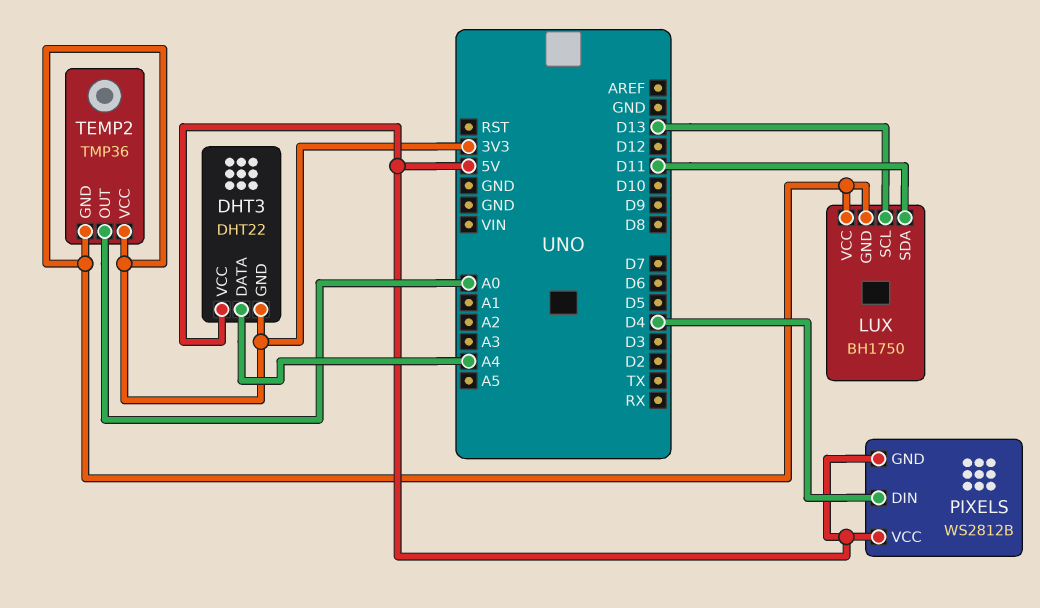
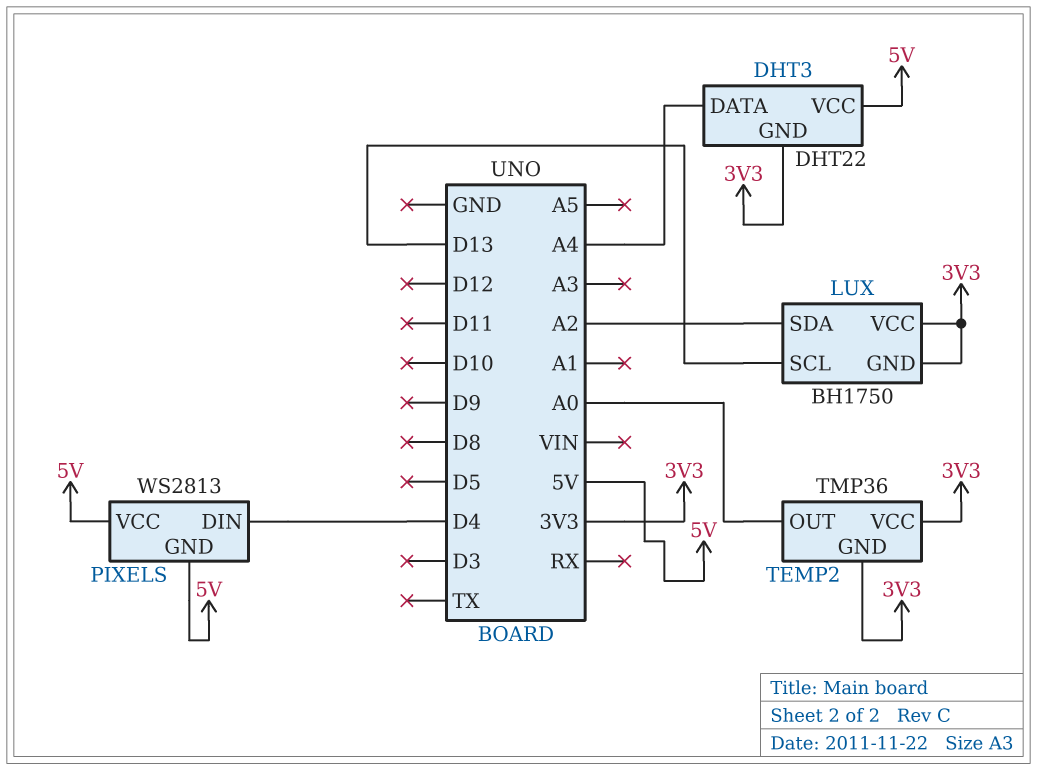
LUX pin SDA: D11 -> A2
PIXELS: WS2812B -> WS2813

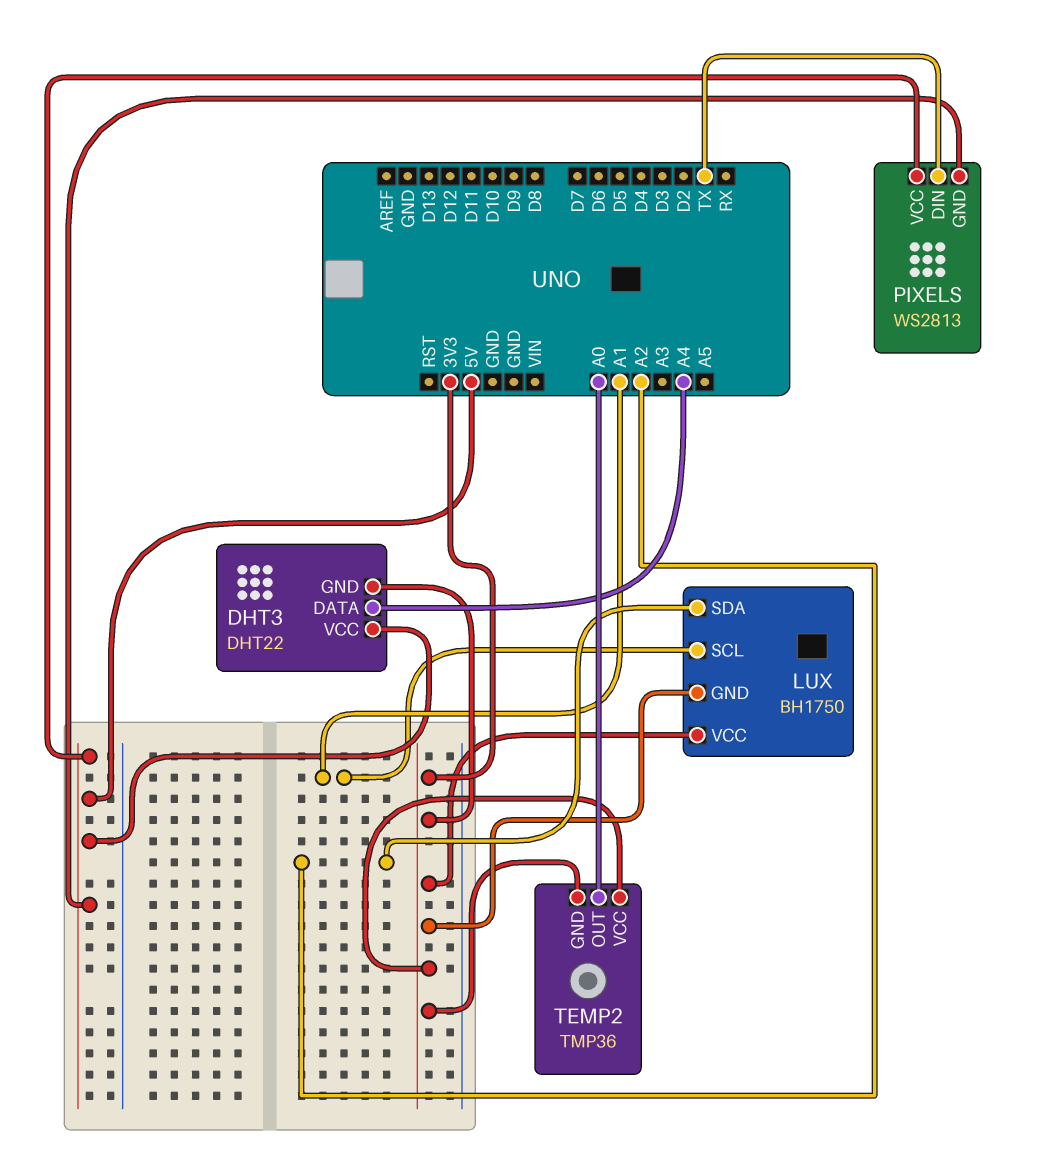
LUX pin SCL: D13 -> A1
PIXELS pin DIN: D4 -> TX

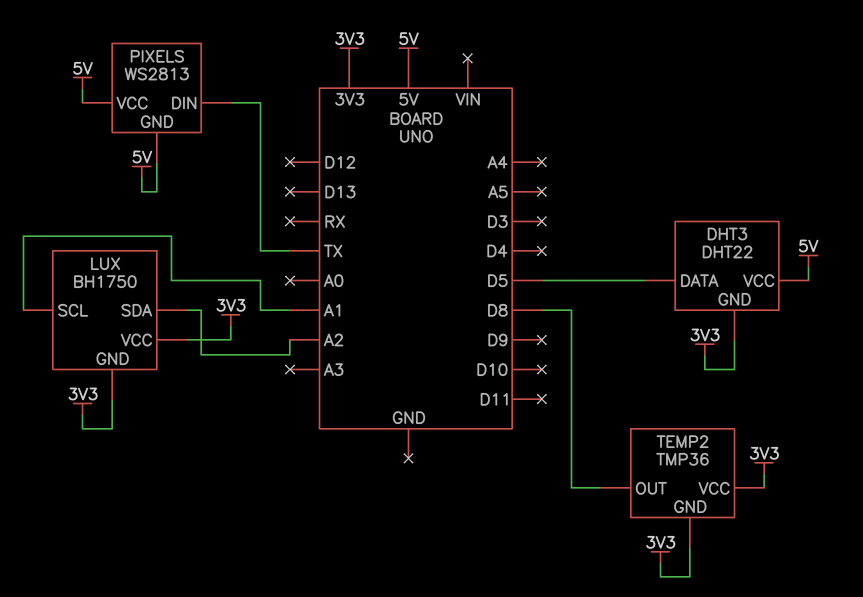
DHT3 pin DATA: A4 -> D5
TEMP2 pin OUT: A0 -> D8

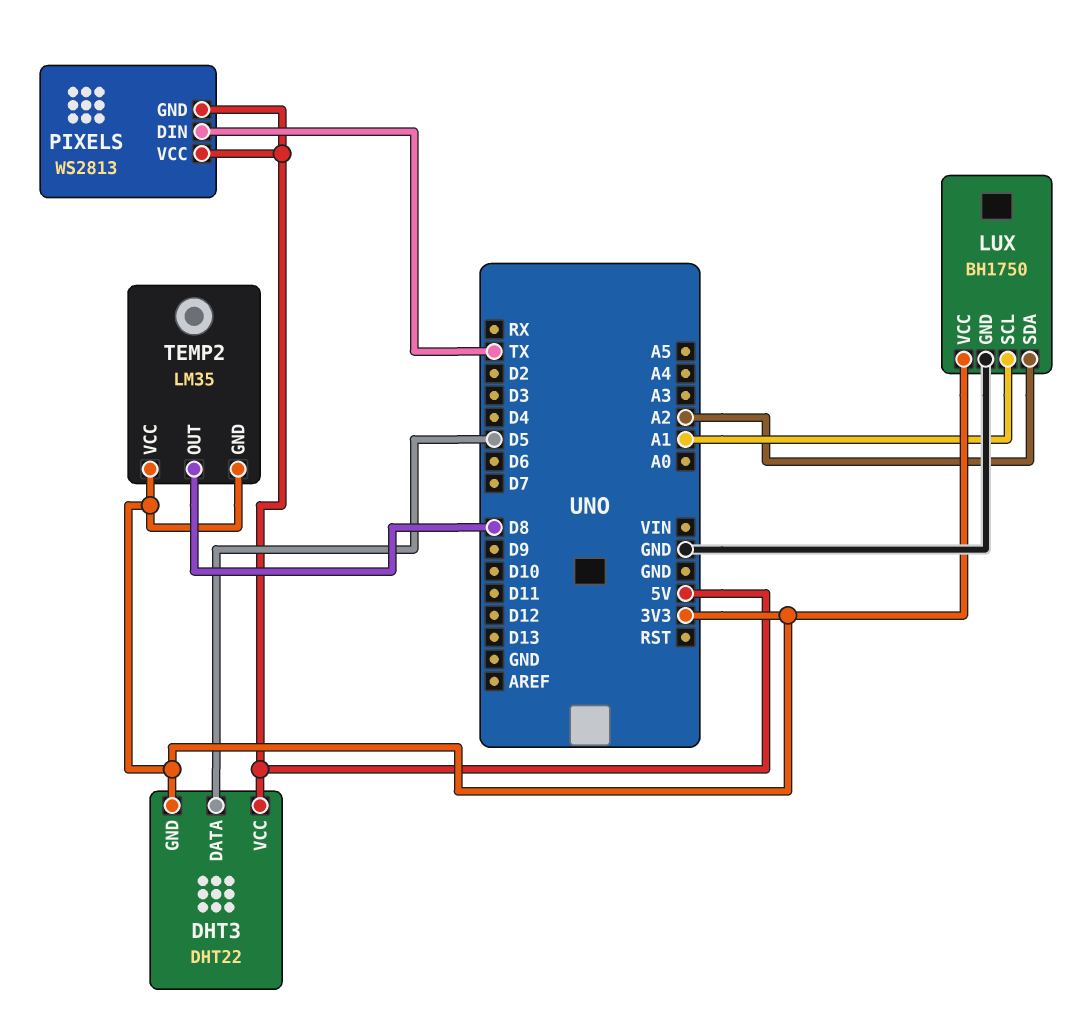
LUX pin GND: 3V3 -> GND
TEMP2: TMP36 -> LM35

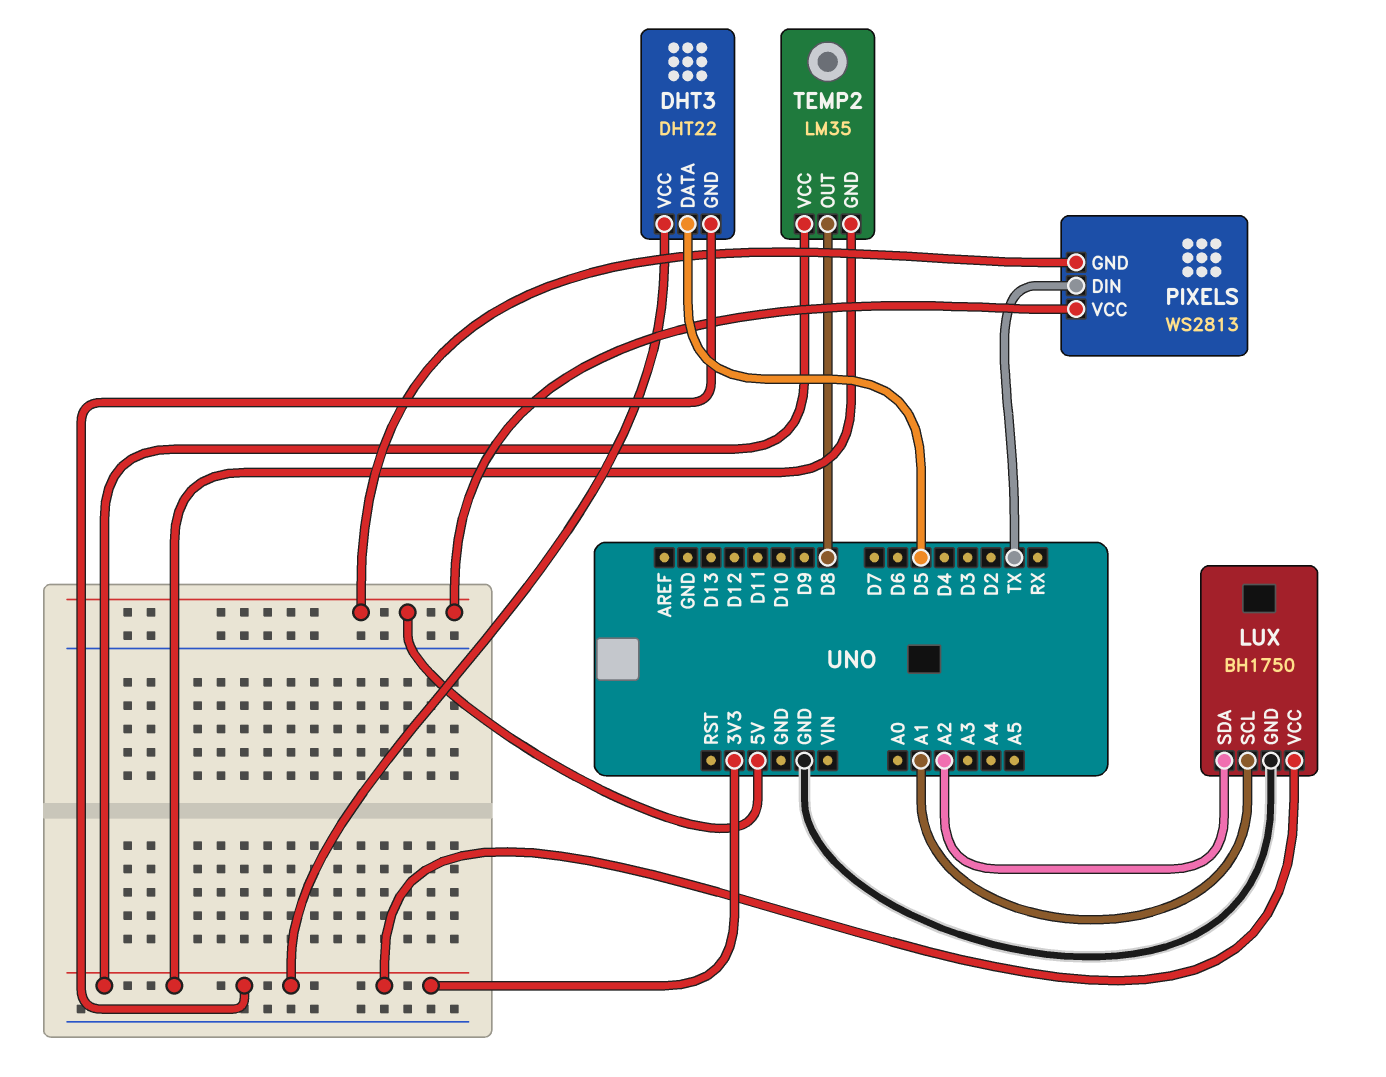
DHT3 pin VCC: 5V -> 3V3

